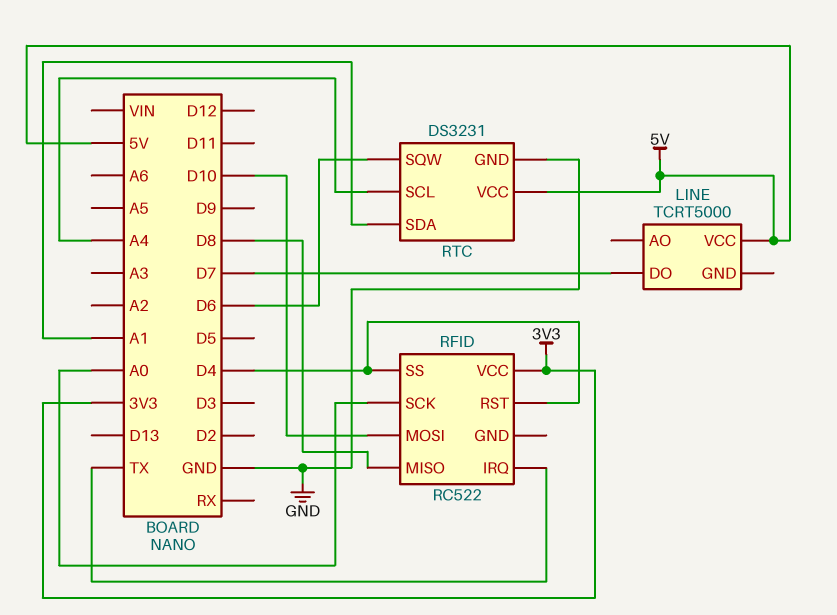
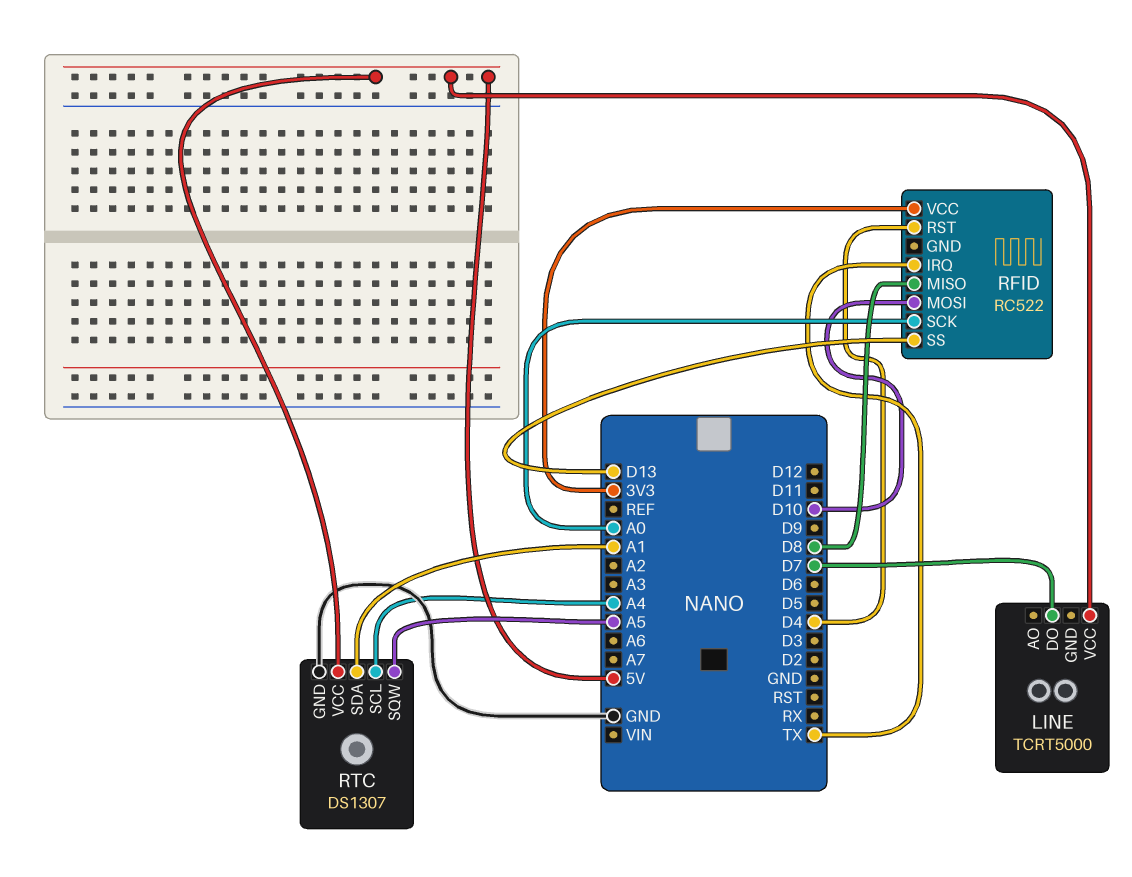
RFID pin SS: D4 -> D13
RTC: DS3231 -> DS1307
RTC pin SQW: D6 -> A5

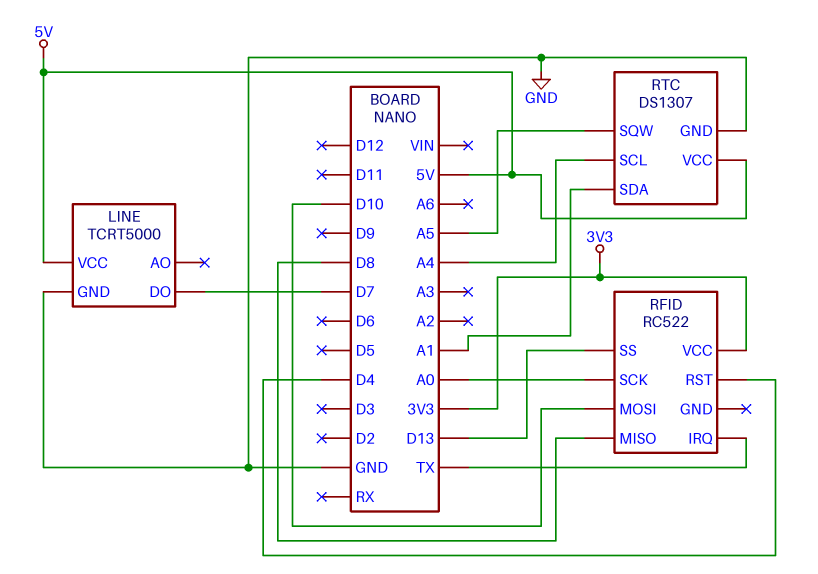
LINE pin GND: none -> GND

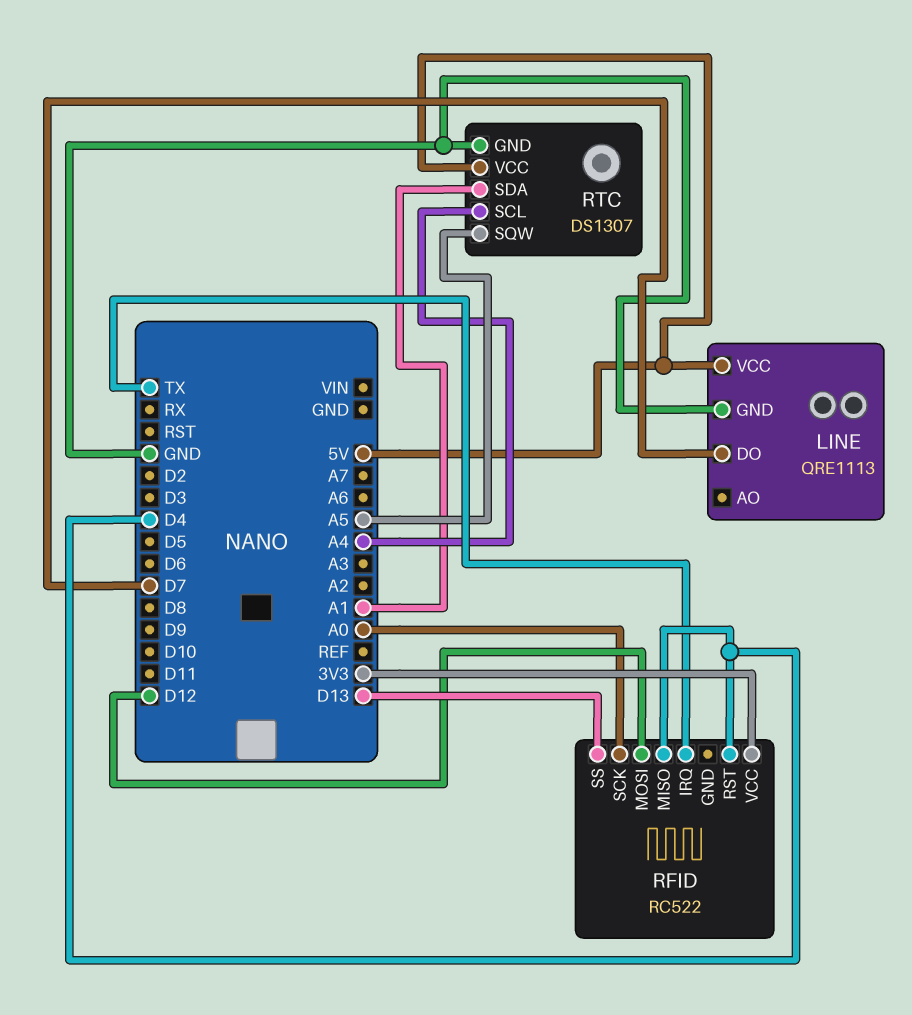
LINE: TCRT5000 -> QRE1113
RFID pin MISO: D8 -> D4
RFID pin MOSI: D10 -> D12

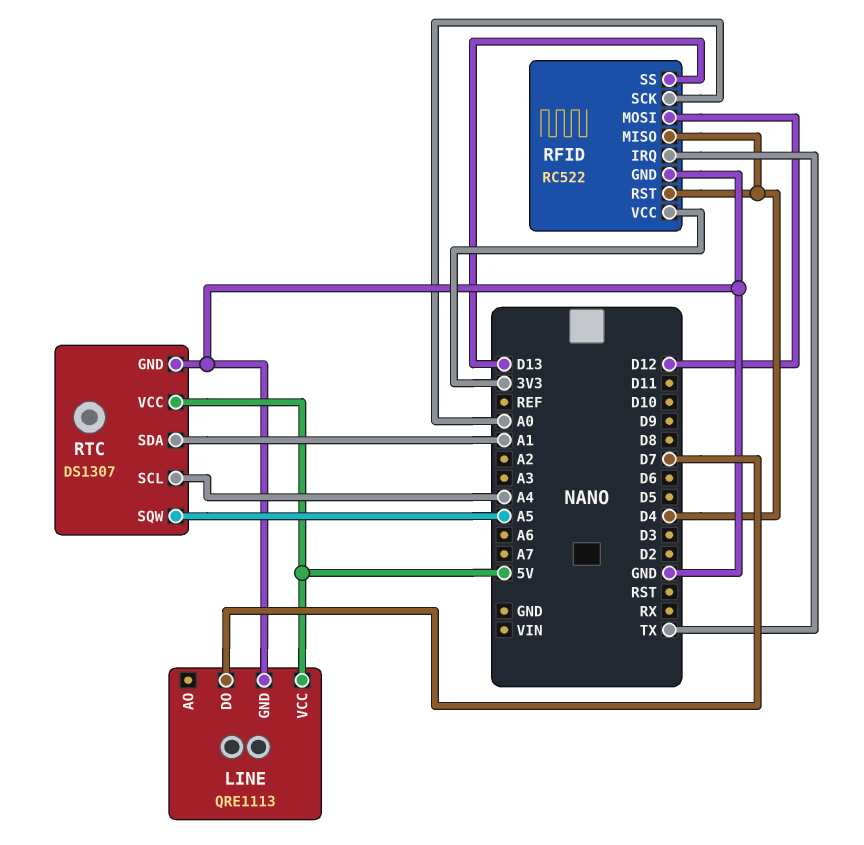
RFID pin GND: none -> GND

